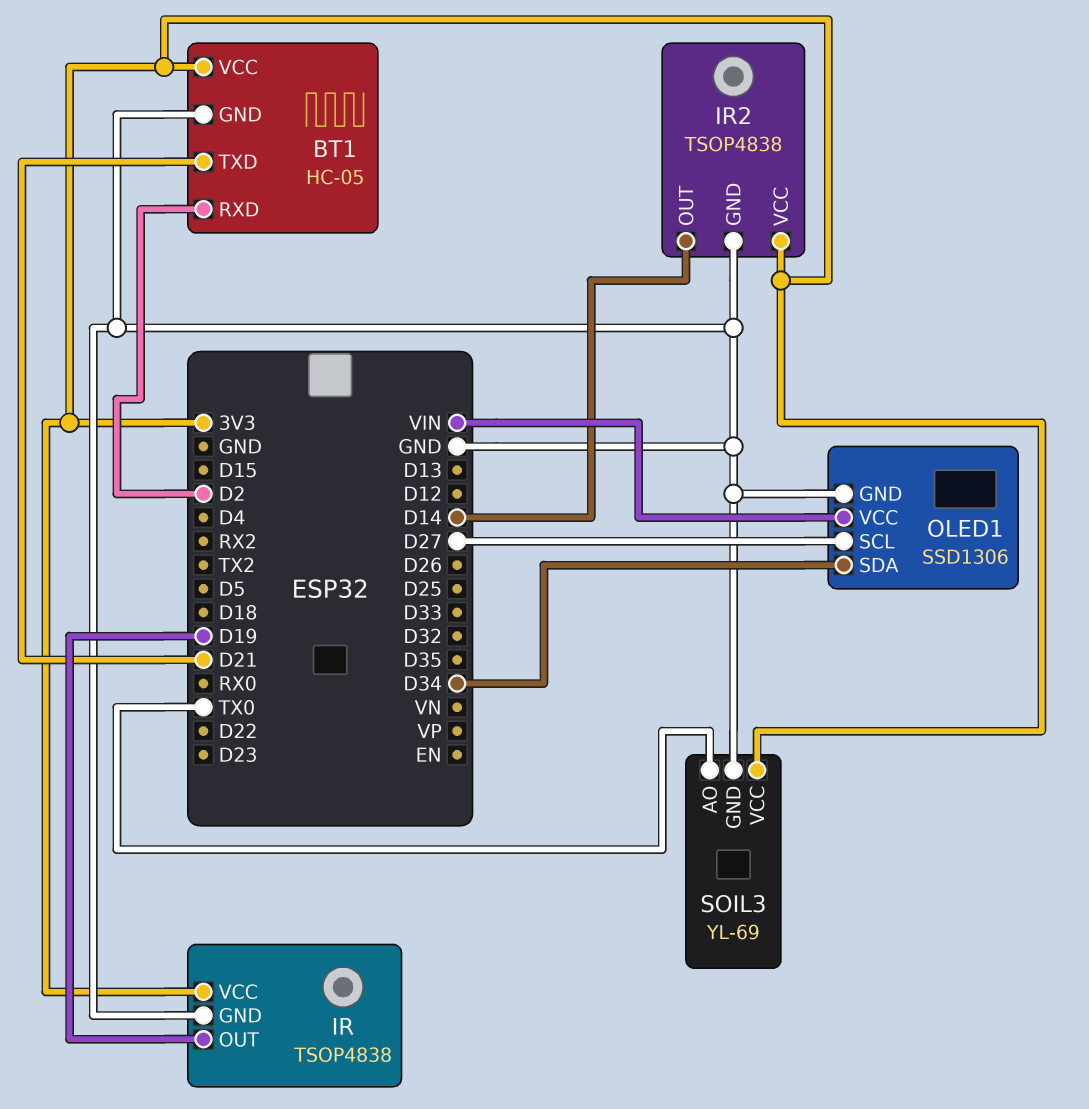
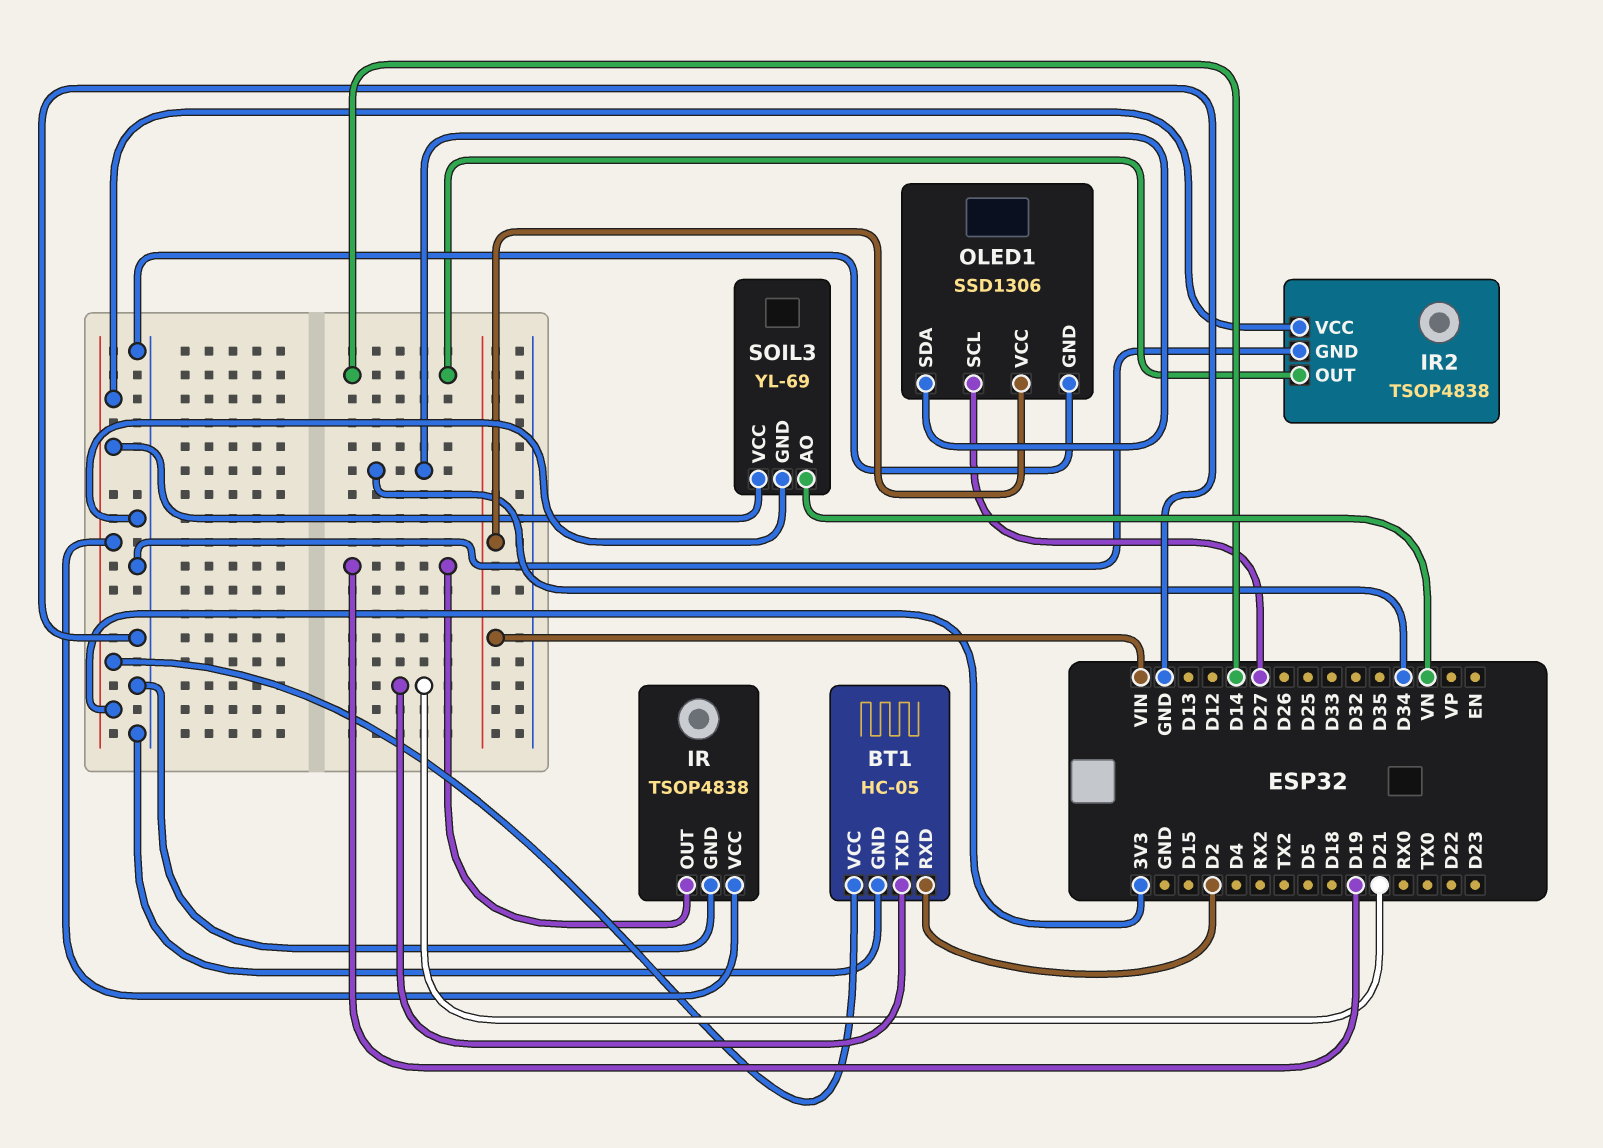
SOIL3 pin AO: TX0 -> VN

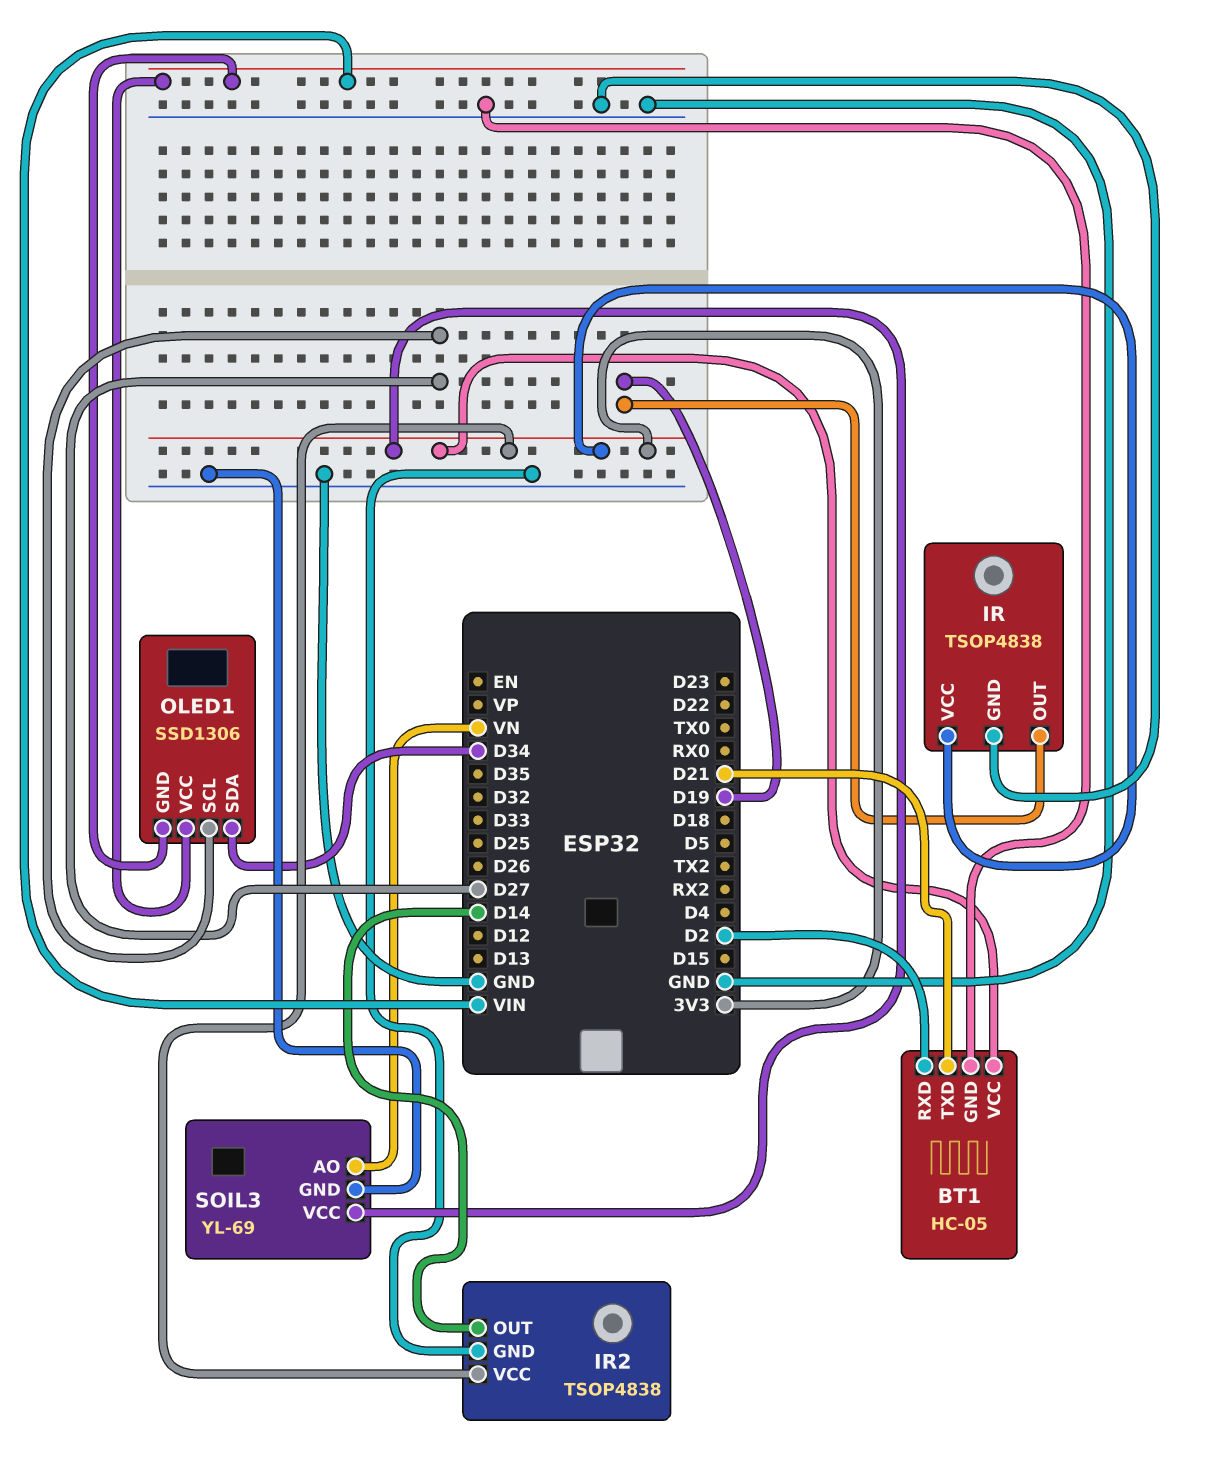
OLED1 pin GND: GND -> VIN

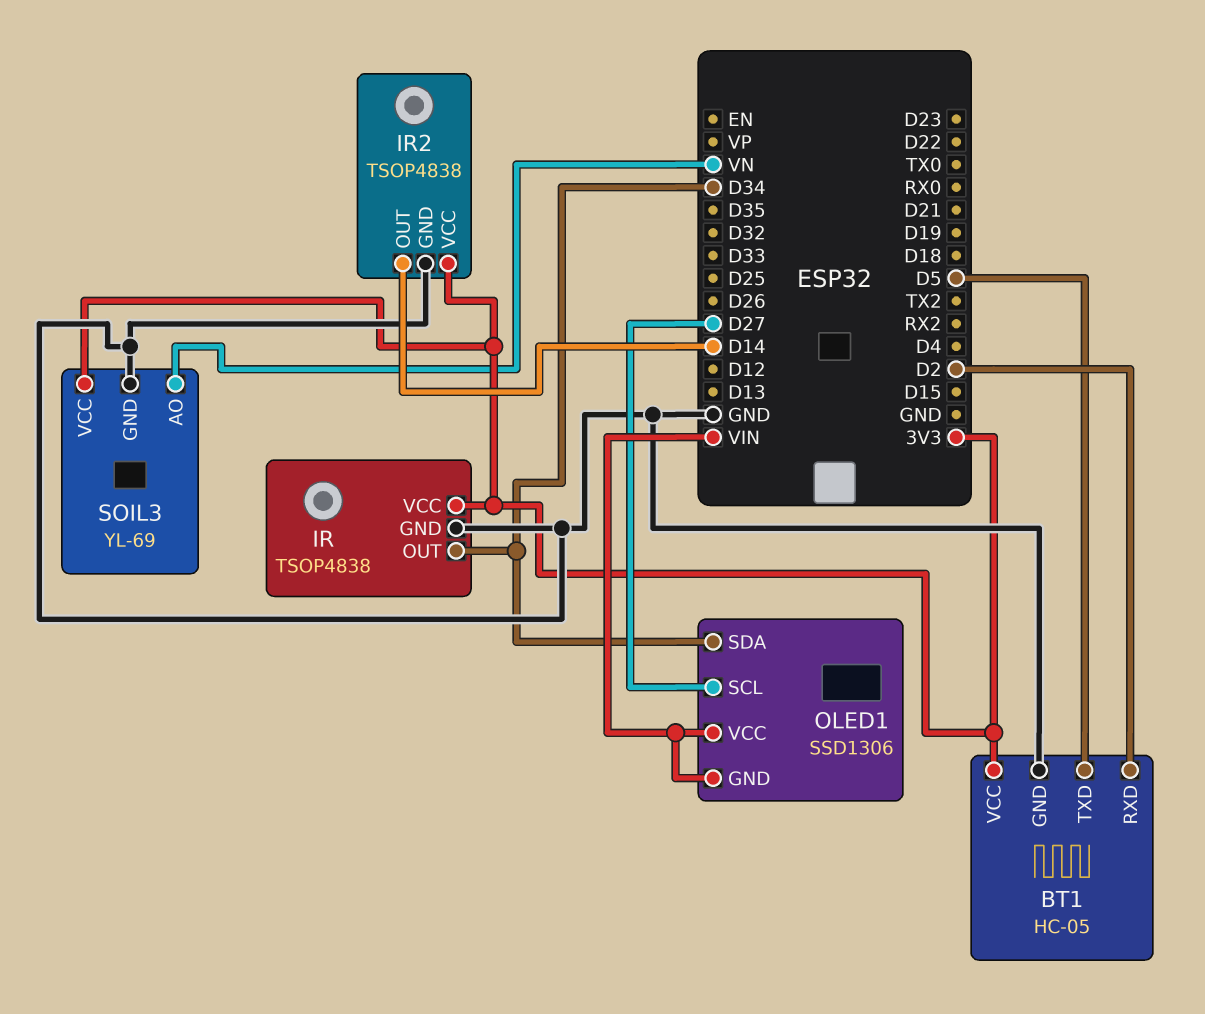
BT1 pin TXD: D21 -> D5
IR pin OUT: D19 -> D34

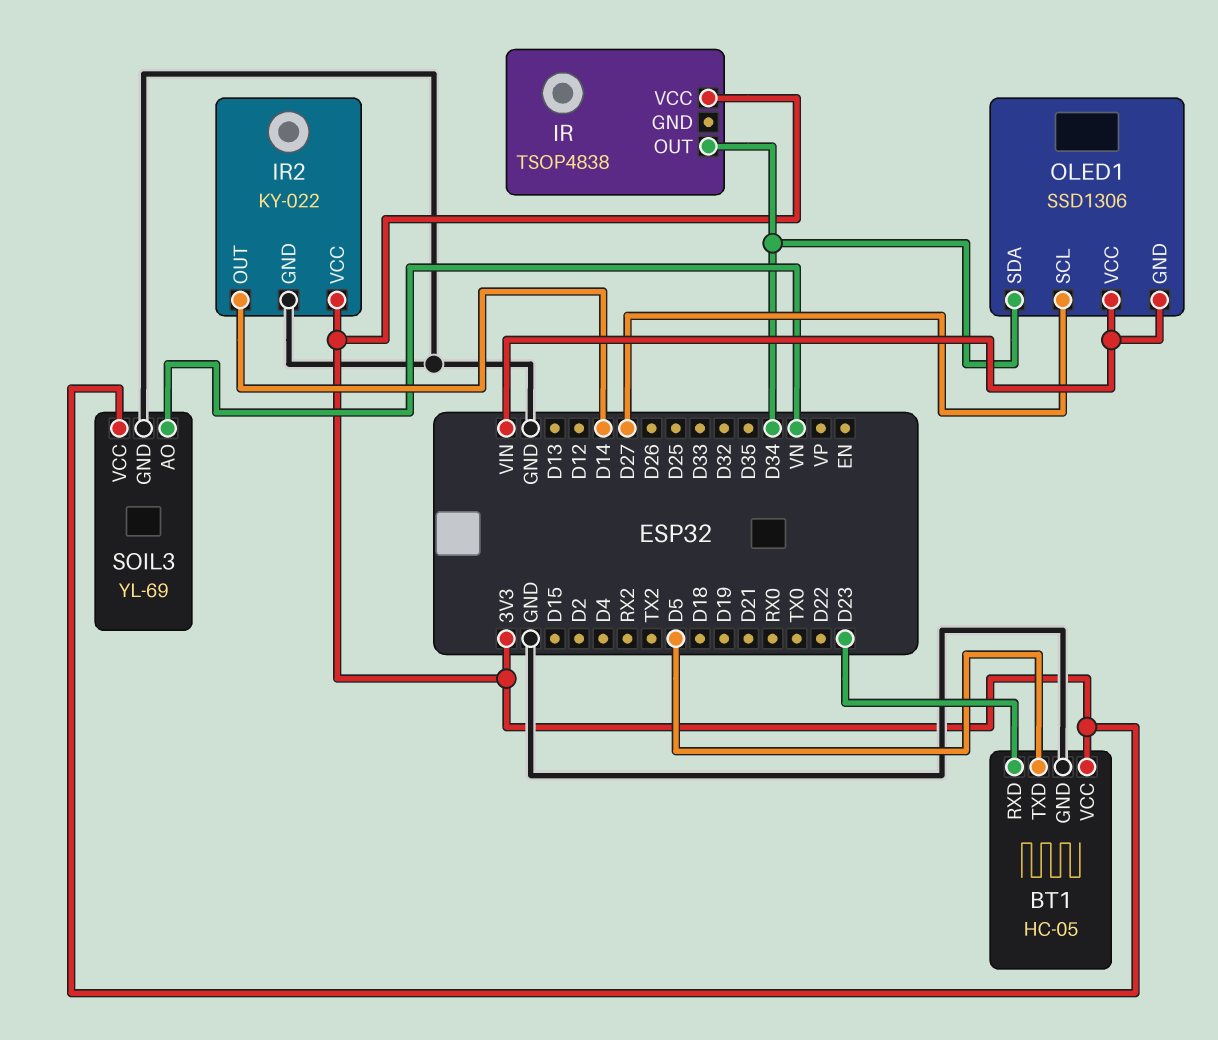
BT1 pin RXD: D2 -> D23
IR pin GND: GND -> none
IR2: TSOP4838 -> KY-022

